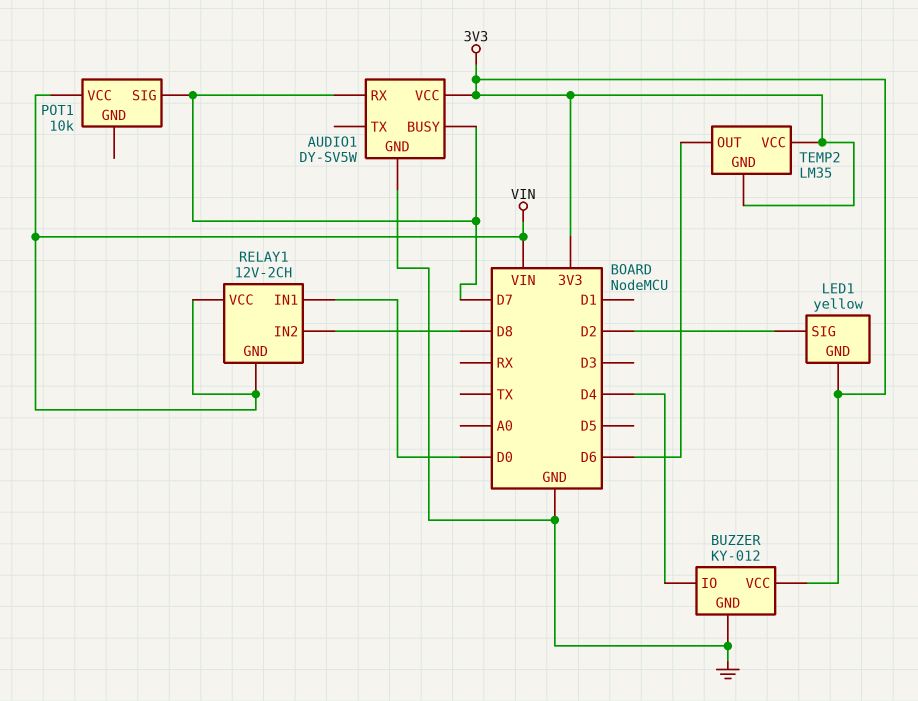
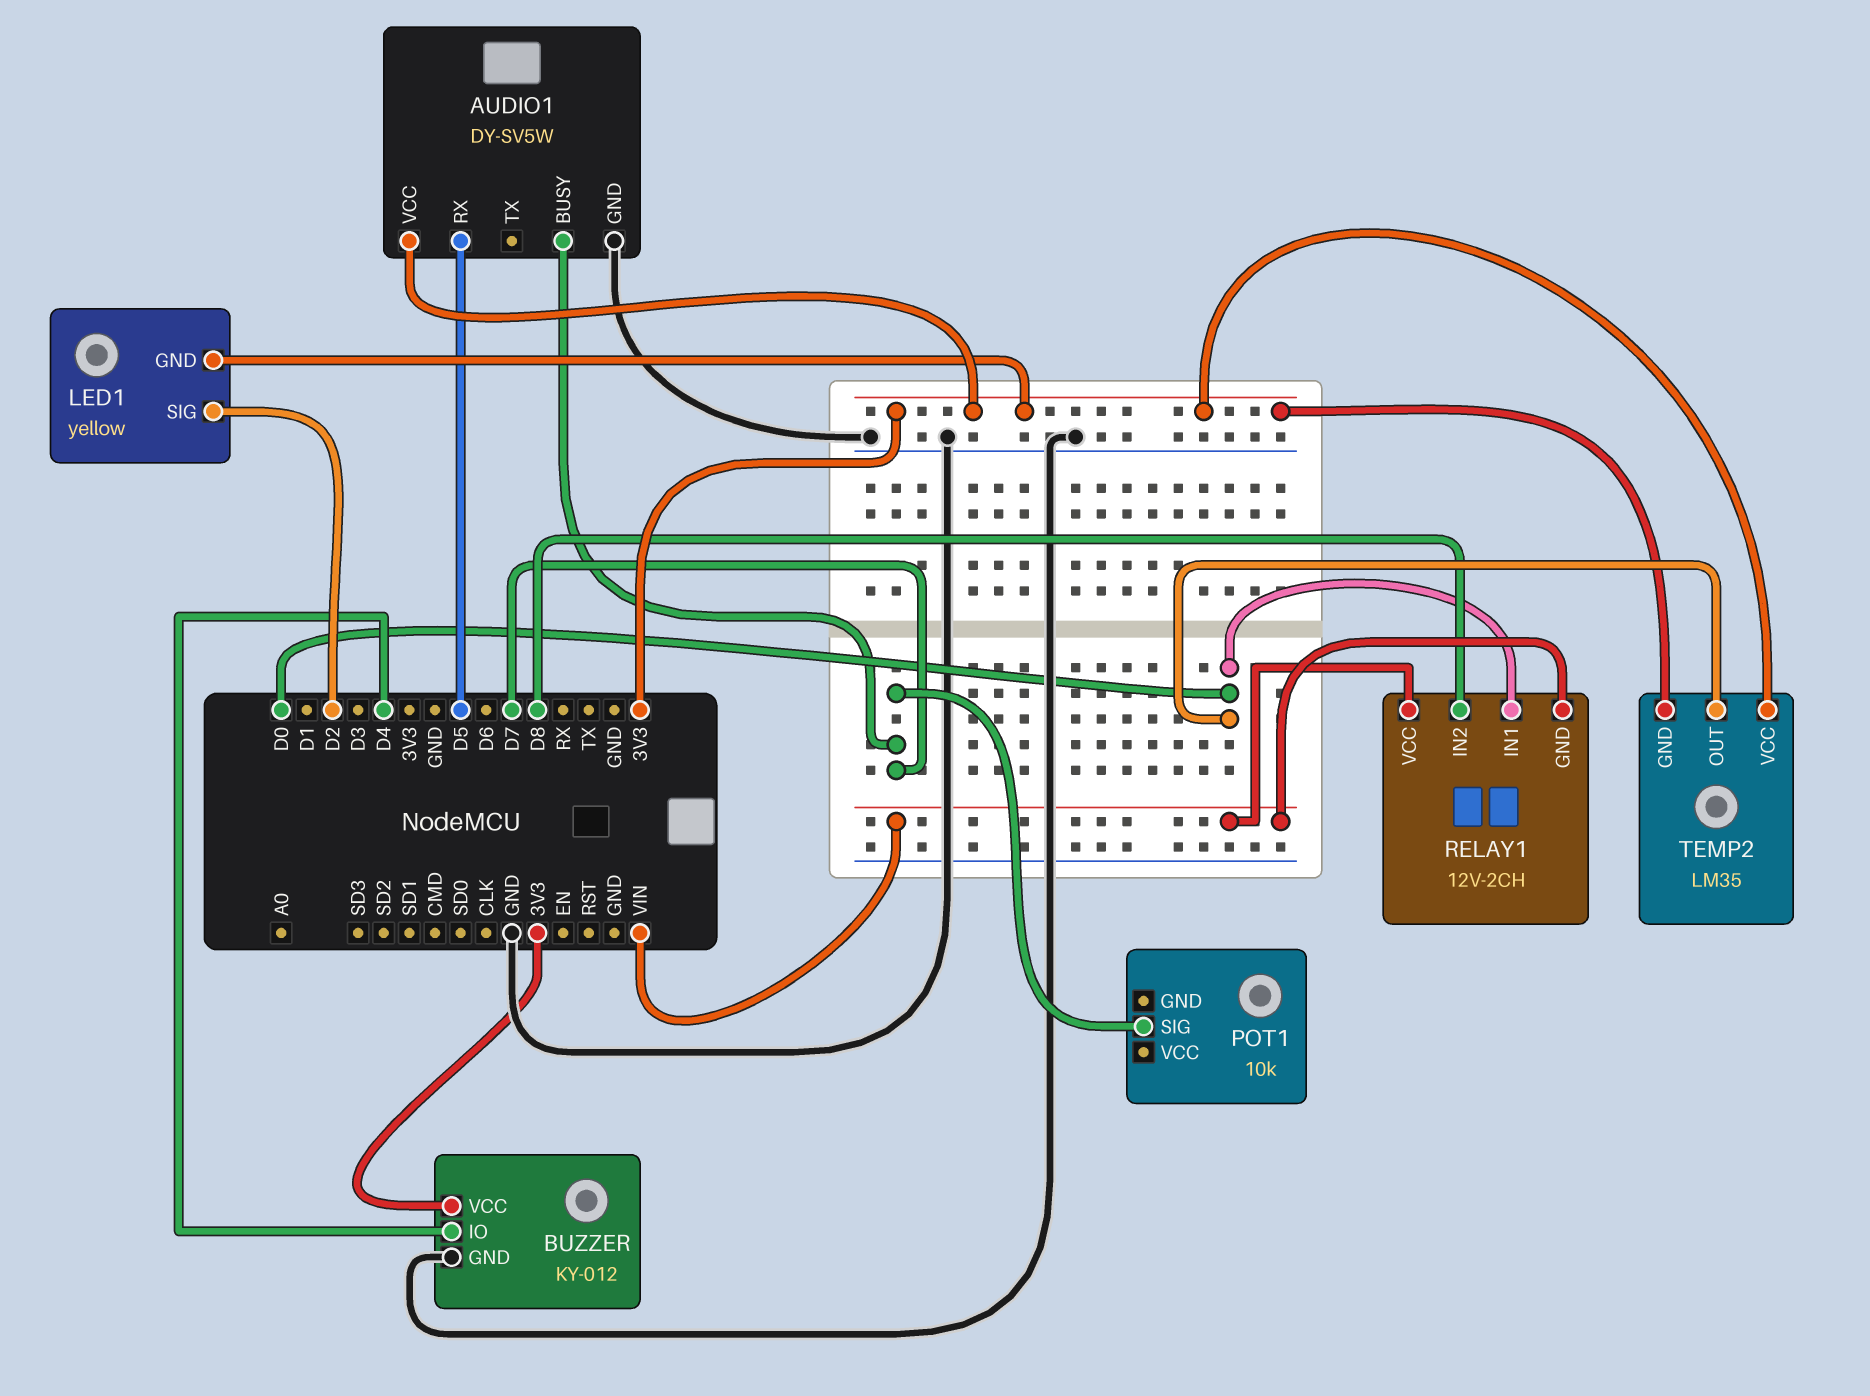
AUDIO1 pin RX: D7 -> D5
POT1 pin VCC: VIN -> none
TEMP2 pin OUT: D6 -> D0

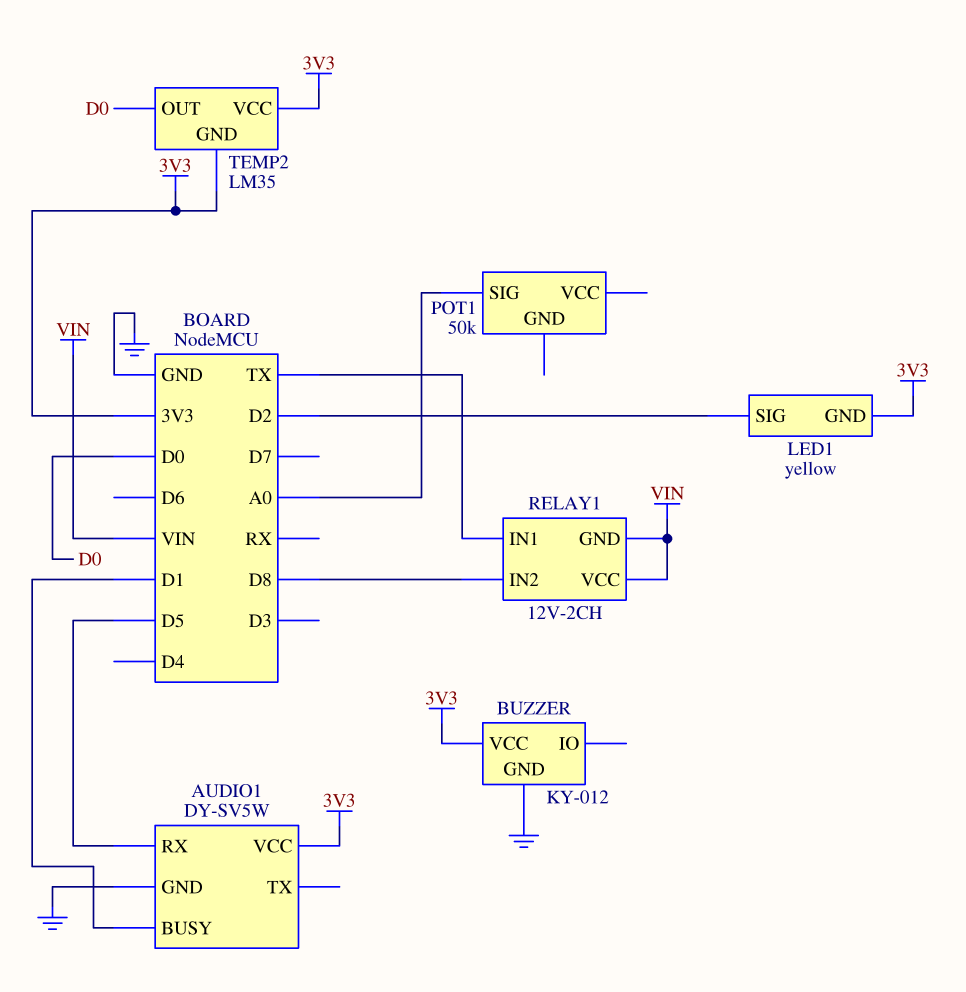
AUDIO1 pin BUSY: D7 -> D1
BUZZER pin IO: D4 -> none
POT1: 10k -> 50k
POT1 pin SIG: D7 -> A0
RELAY1 pin IN1: D0 -> TX

